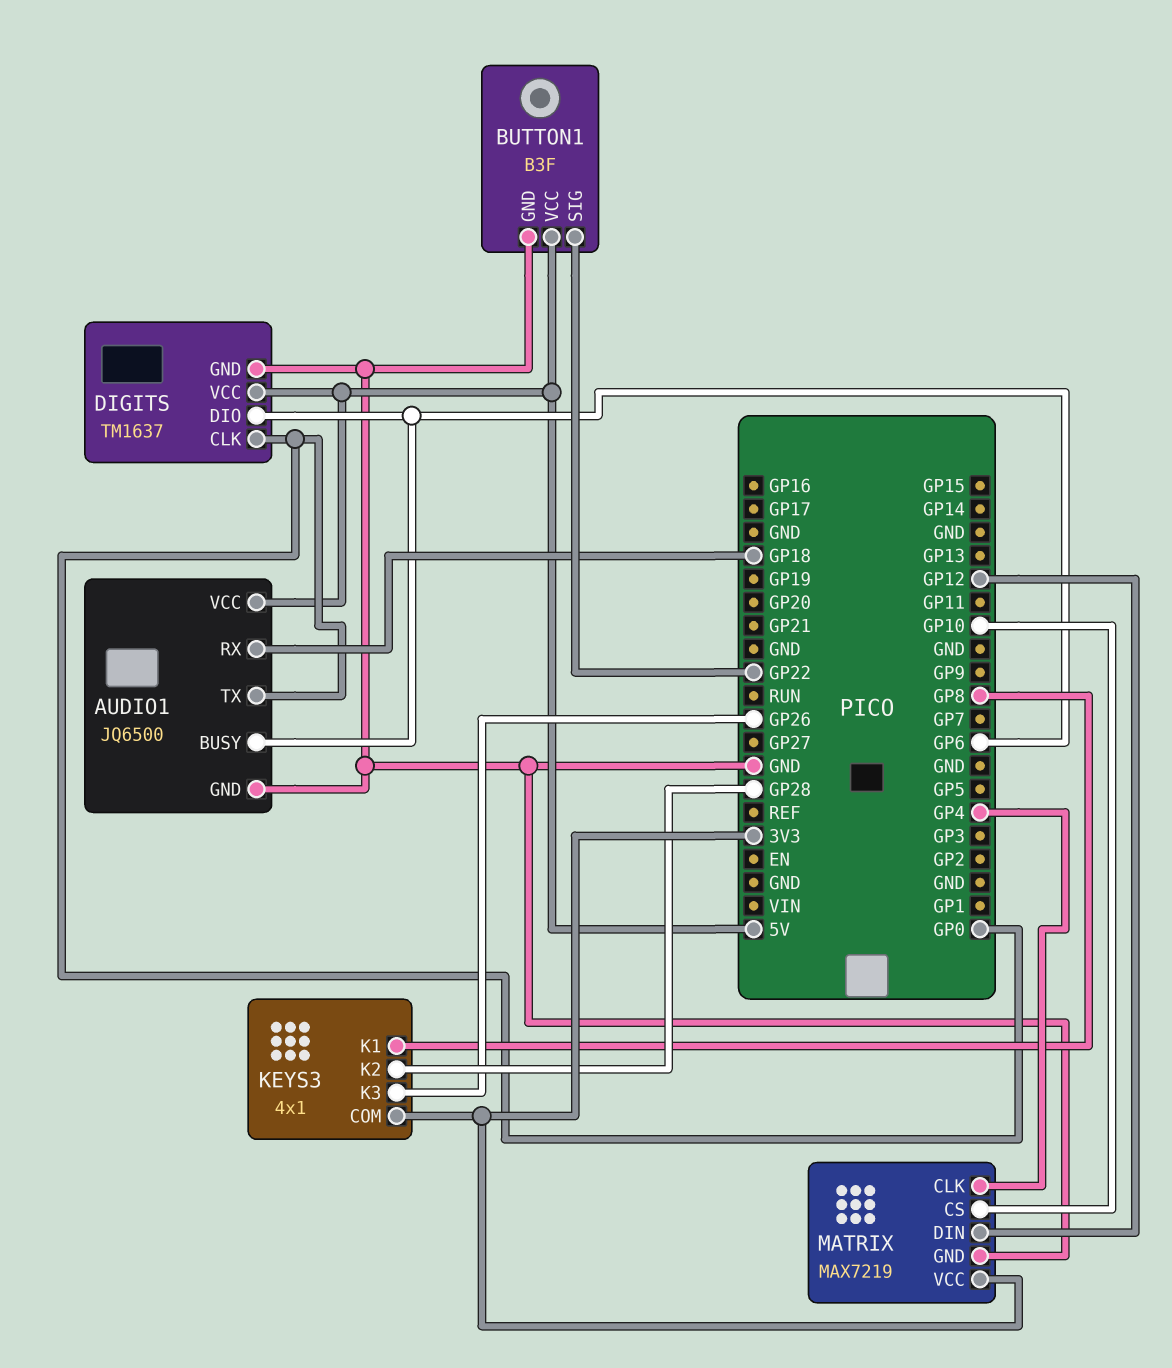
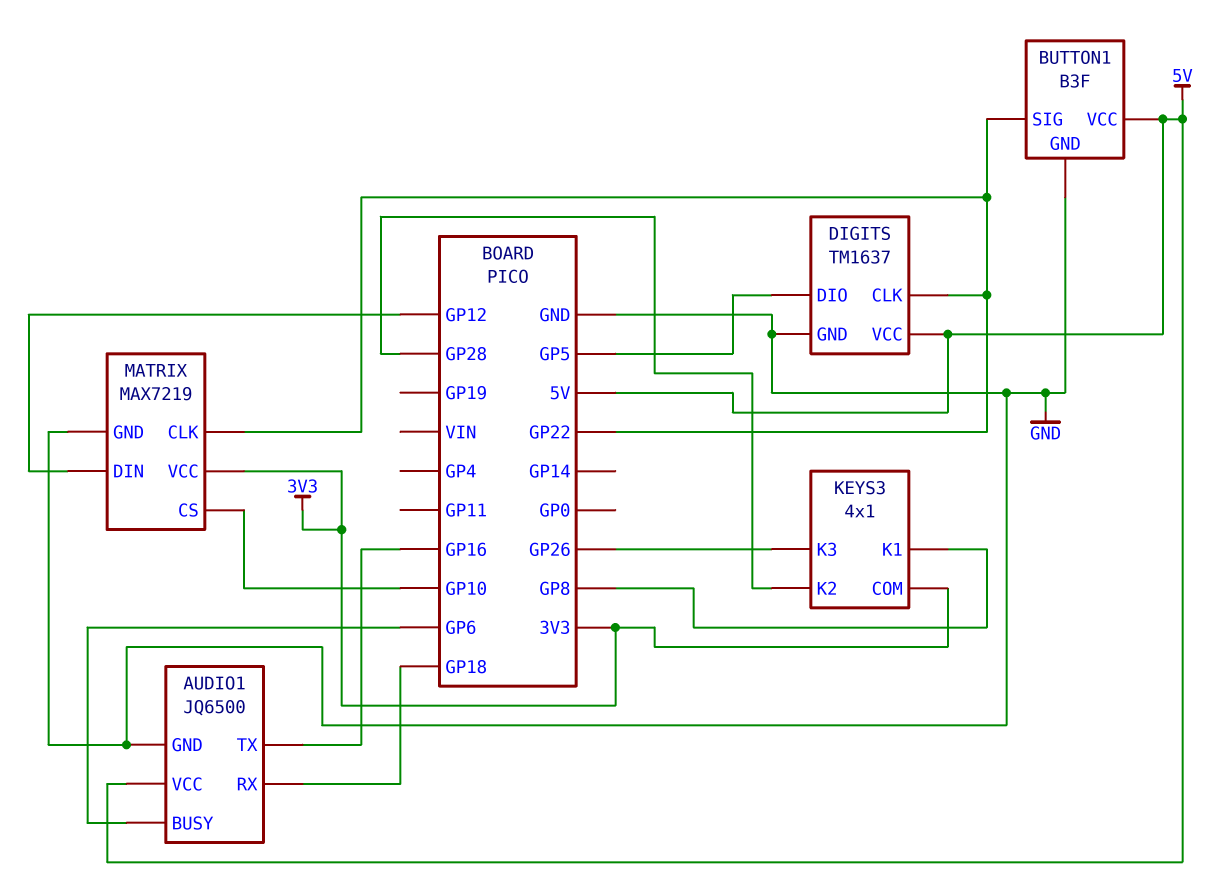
AUDIO1 pin TX: GP0 -> GP16
DIGITS pin CLK: GP0 -> GP22
DIGITS pin DIO: GP6 -> GP5
MATRIX pin CLK: GP4 -> GP22

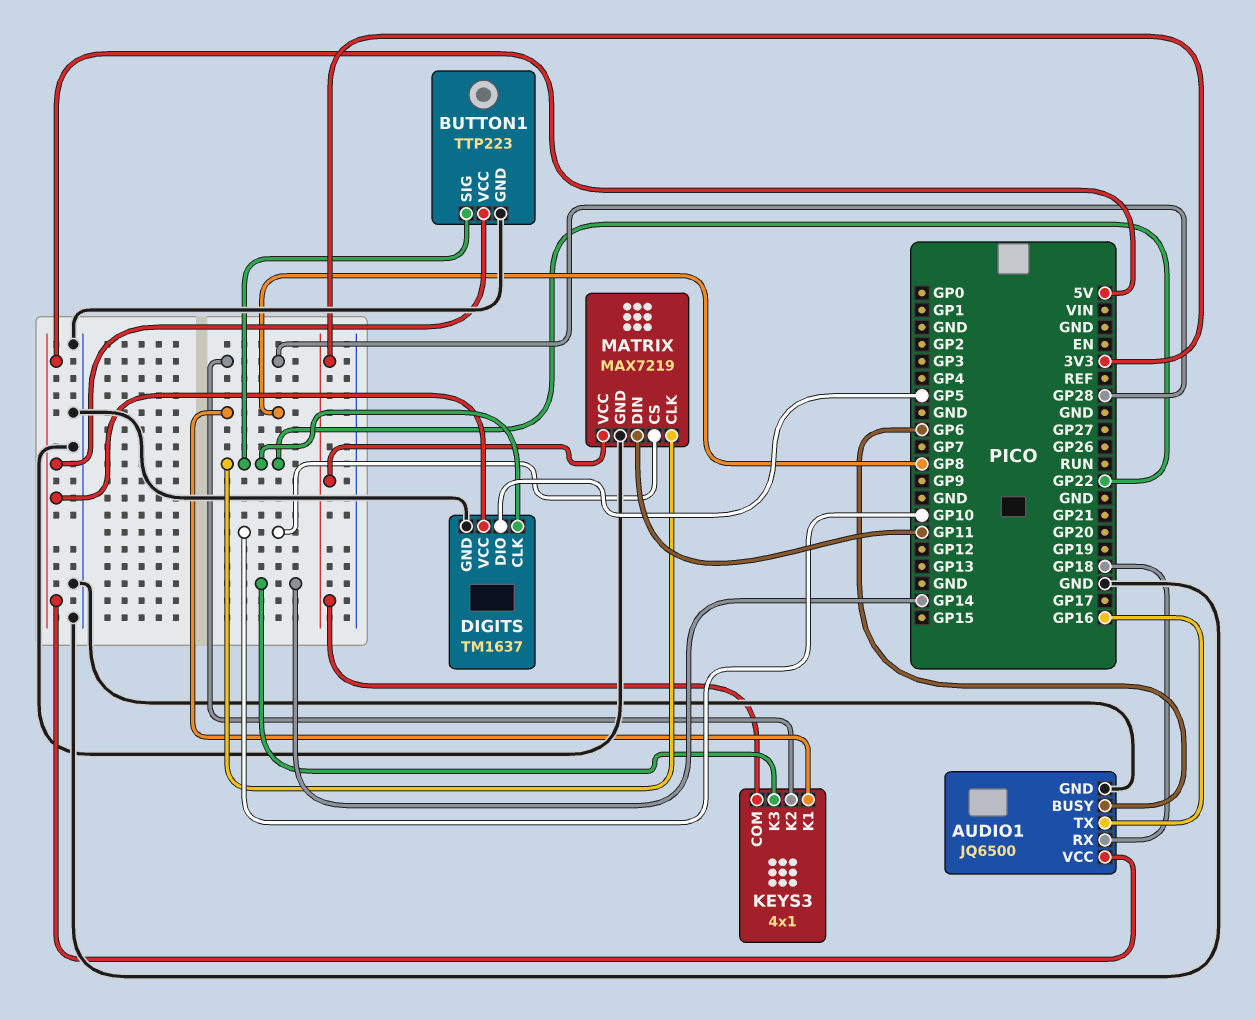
BUTTON1: B3F -> TTP223
KEYS3 pin K3: GP26 -> GP14
MATRIX pin DIN: GP12 -> GP11

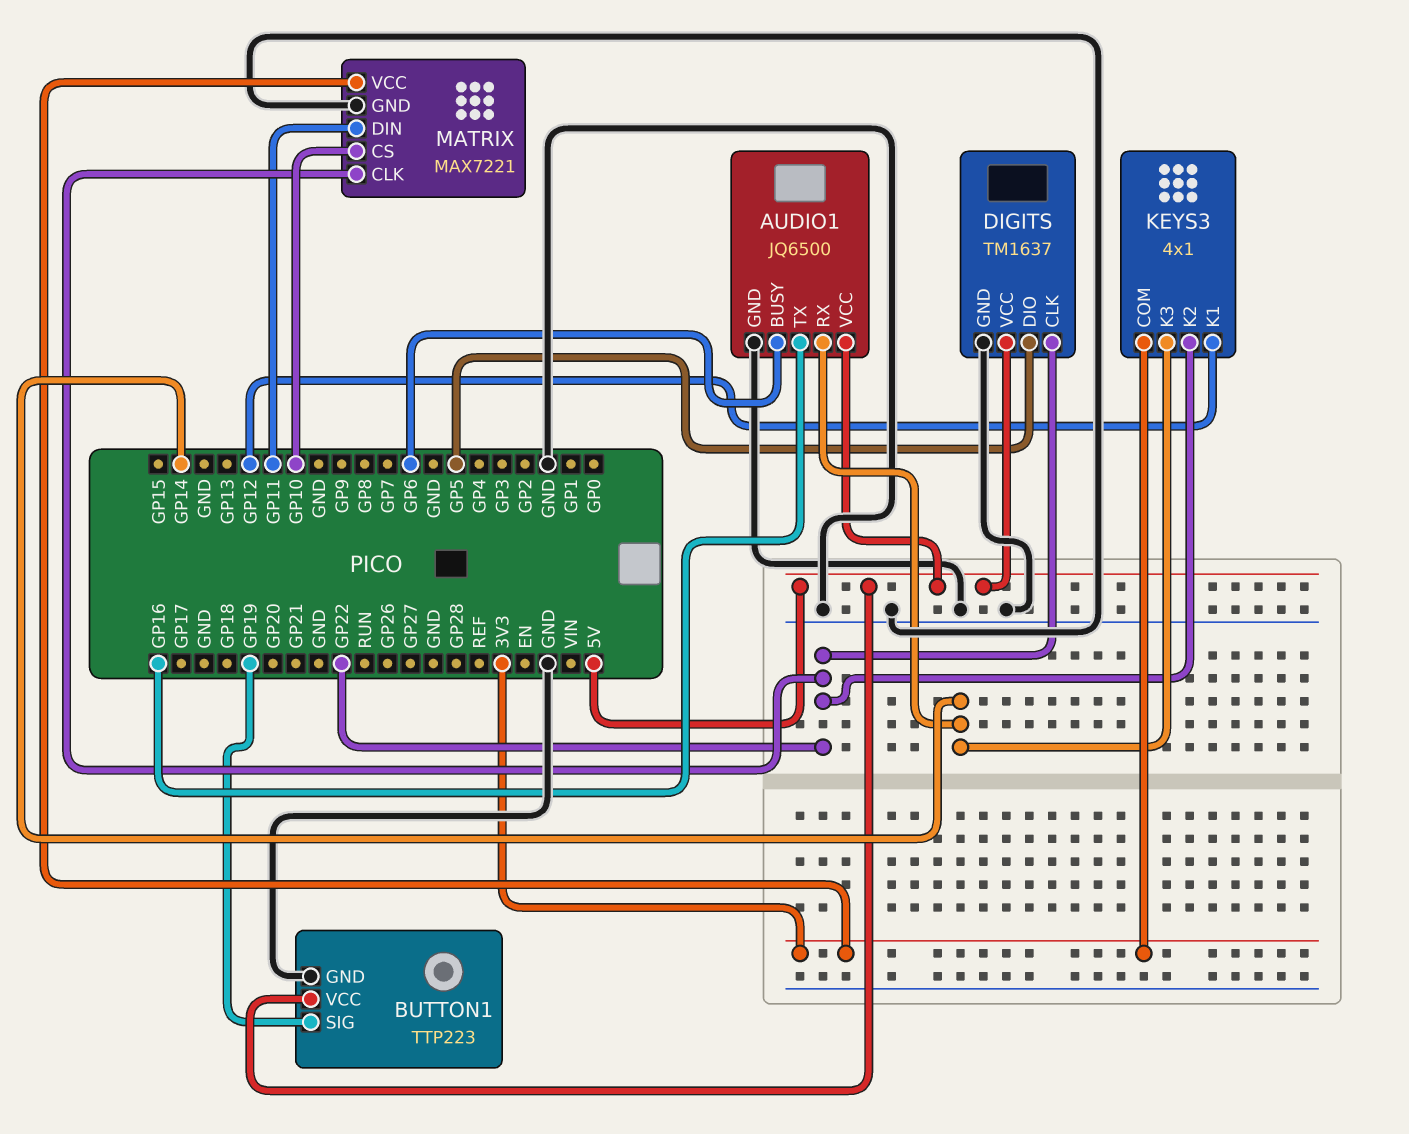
AUDIO1 pin RX: GP18 -> GP14
BUTTON1 pin SIG: GP22 -> GP19
KEYS3 pin K1: GP8 -> GP12
KEYS3 pin K2: GP28 -> GP22
MATRIX: MAX7219 -> MAX7221

